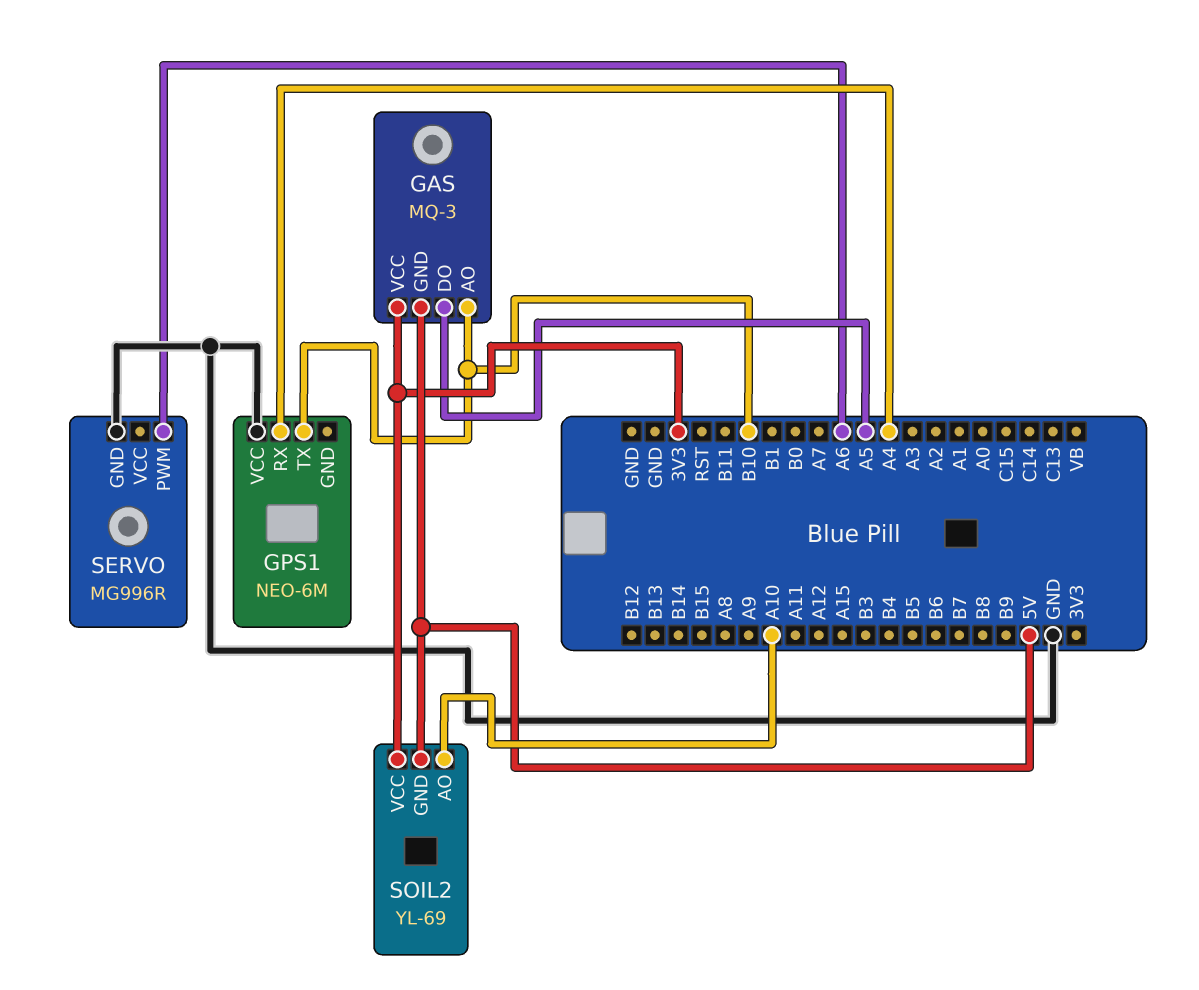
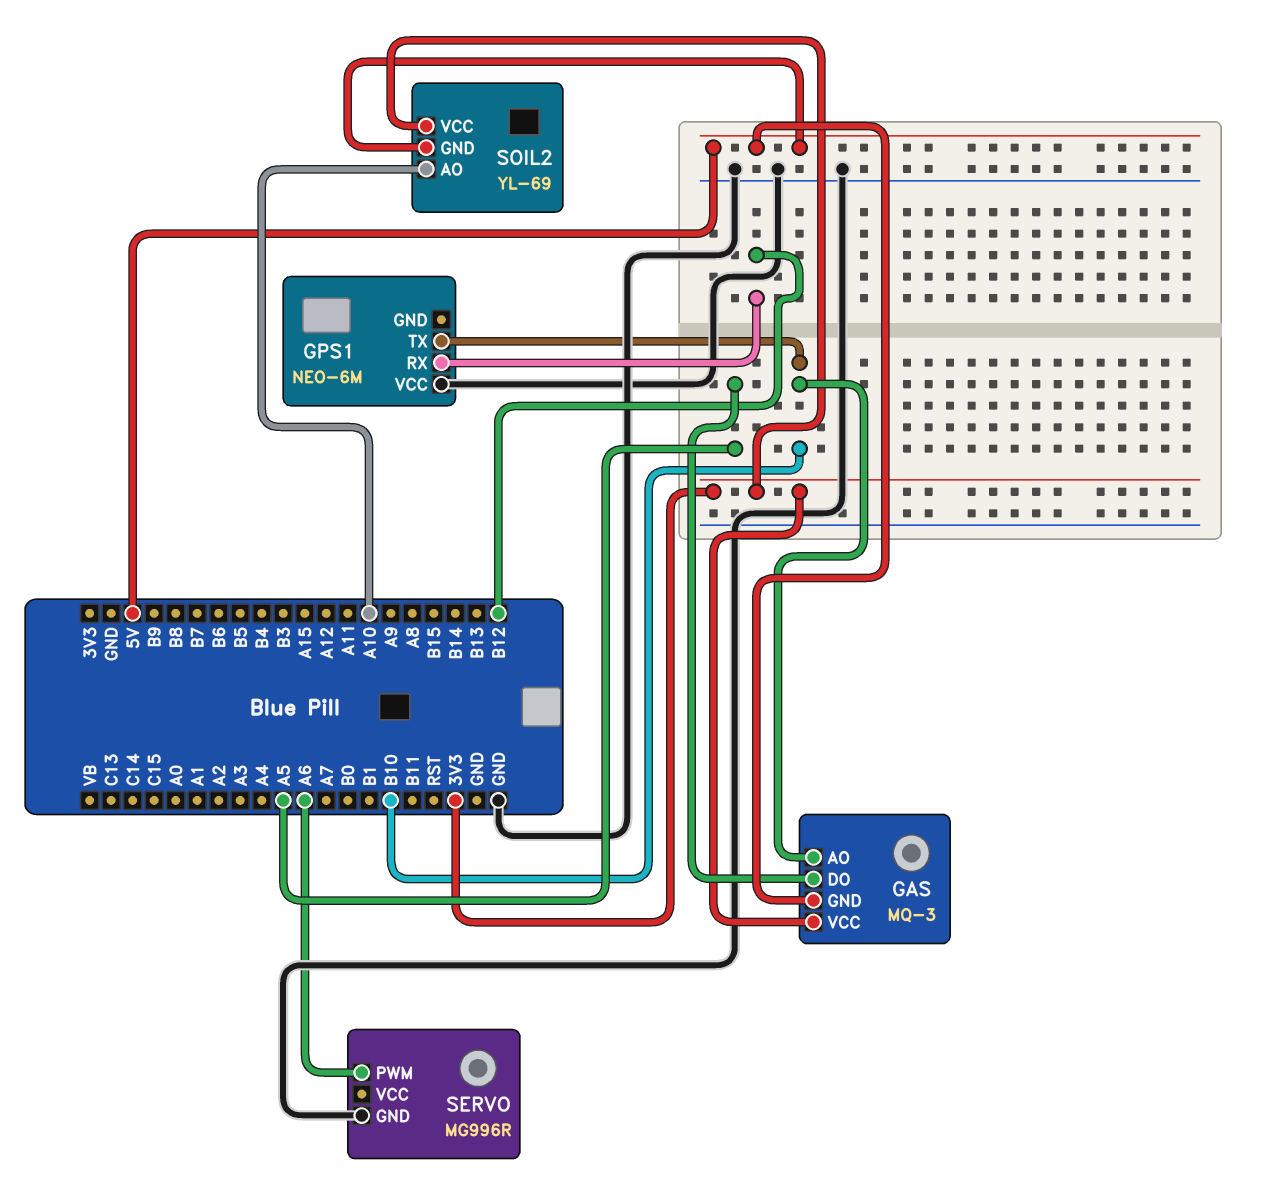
GPS1 pin RX: A4 -> B12

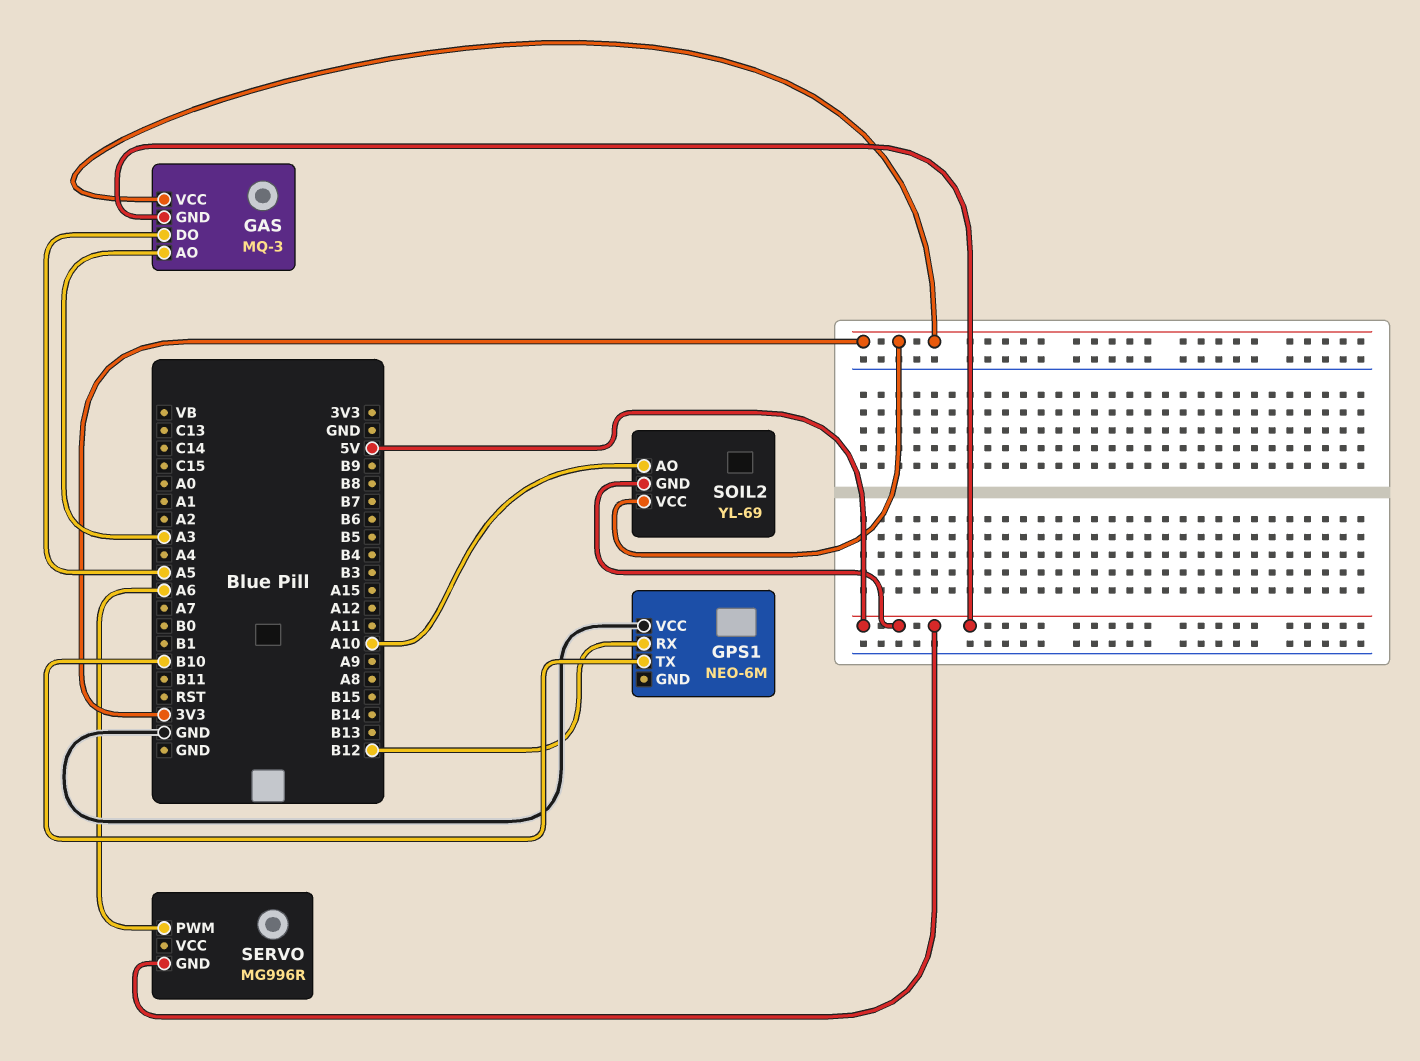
GAS pin AO: B10 -> A3
SERVO pin GND: GND -> 5V

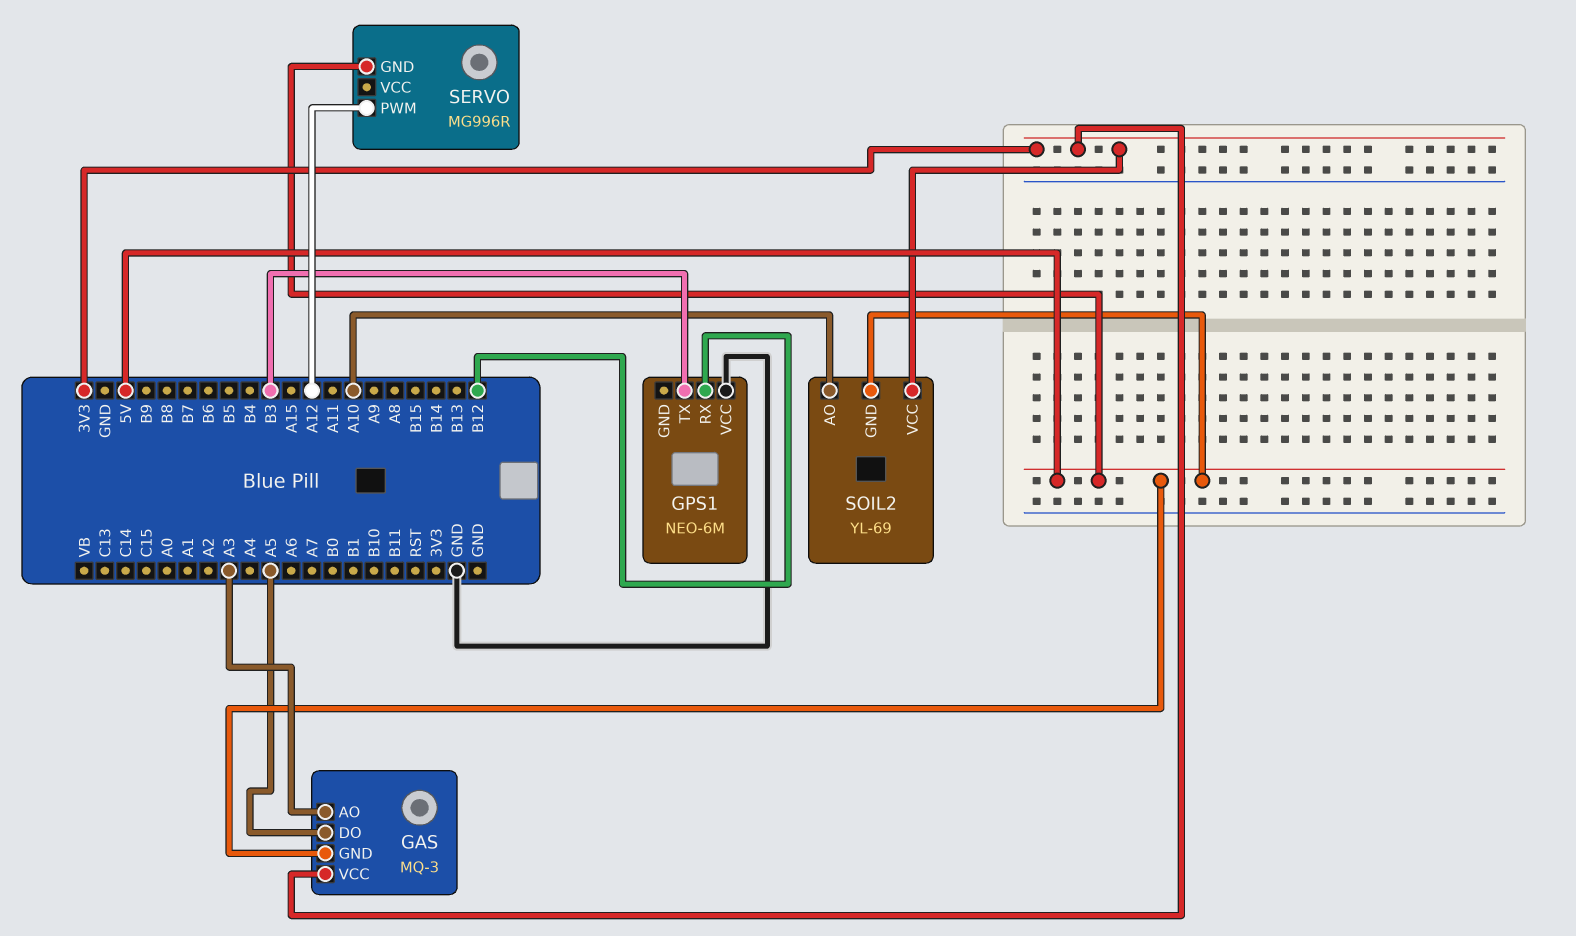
GPS1 pin TX: B10 -> B3
SERVO pin PWM: A6 -> A12

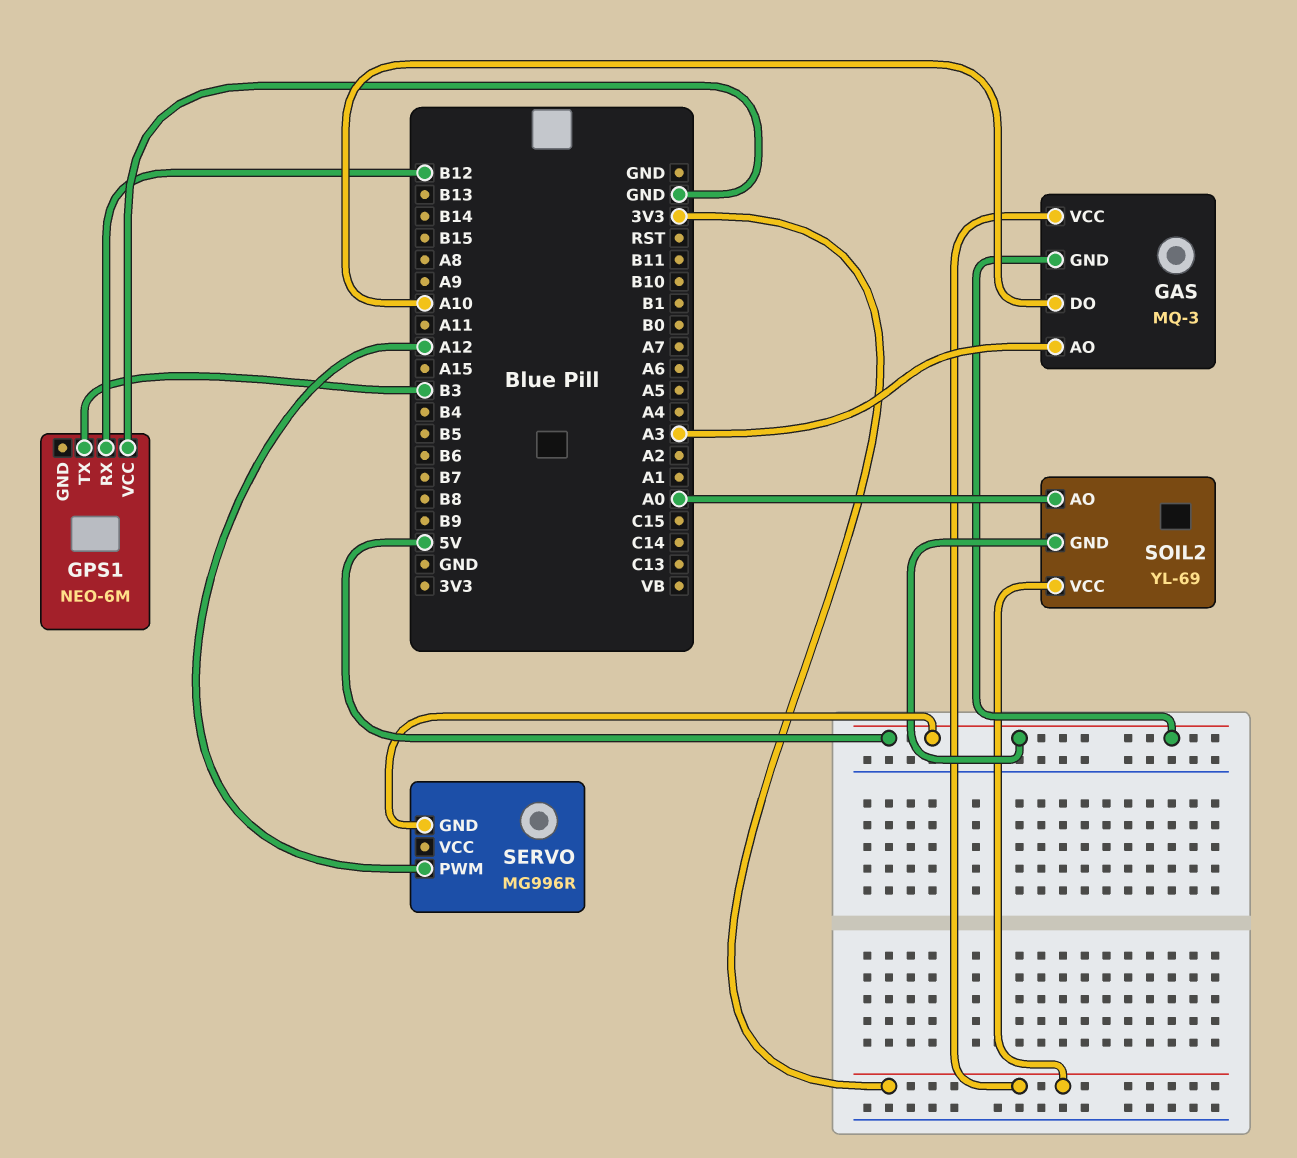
GAS pin DO: A5 -> A10
SOIL2 pin AO: A10 -> A0

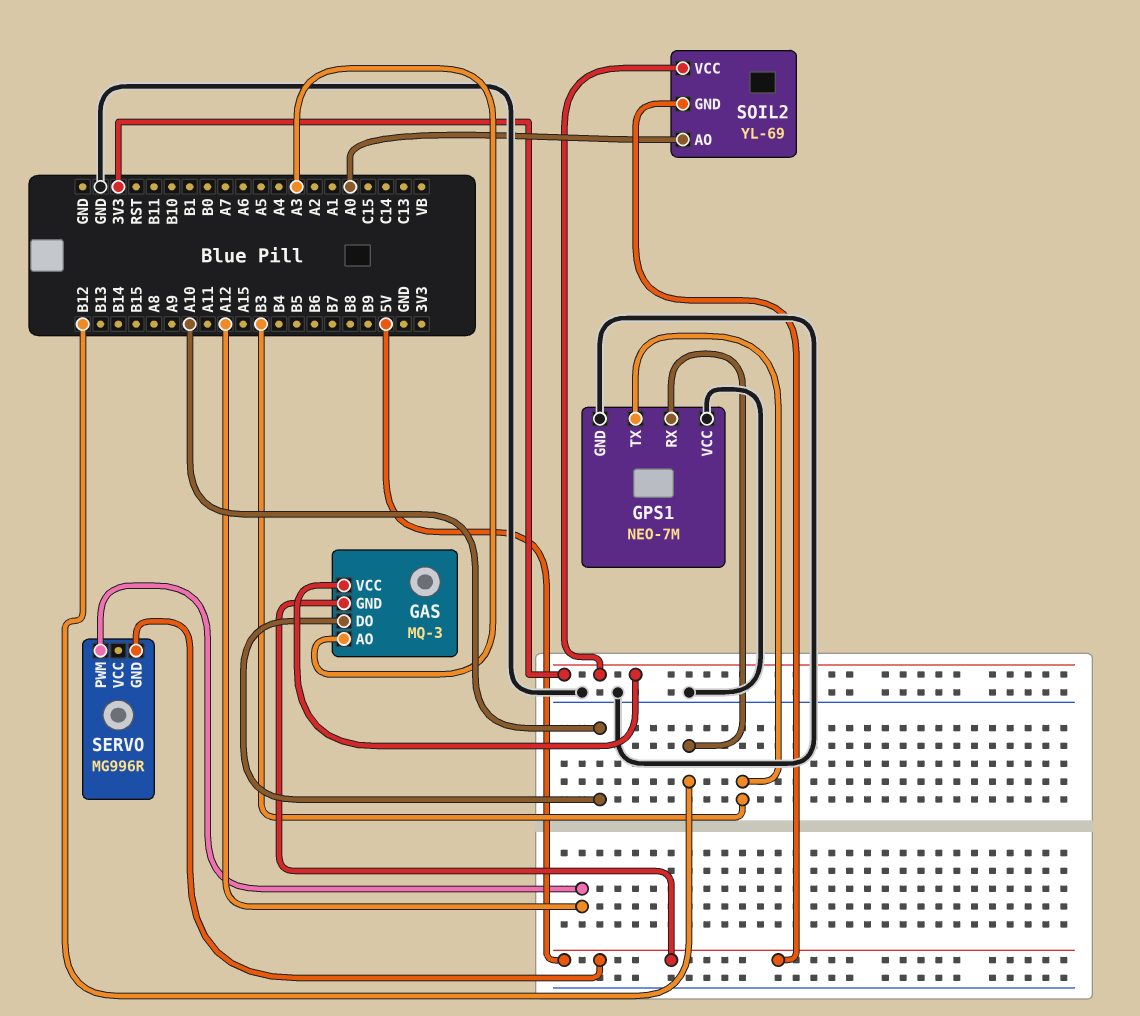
GPS1: NEO-6M -> NEO-7M
GPS1 pin GND: none -> GND

